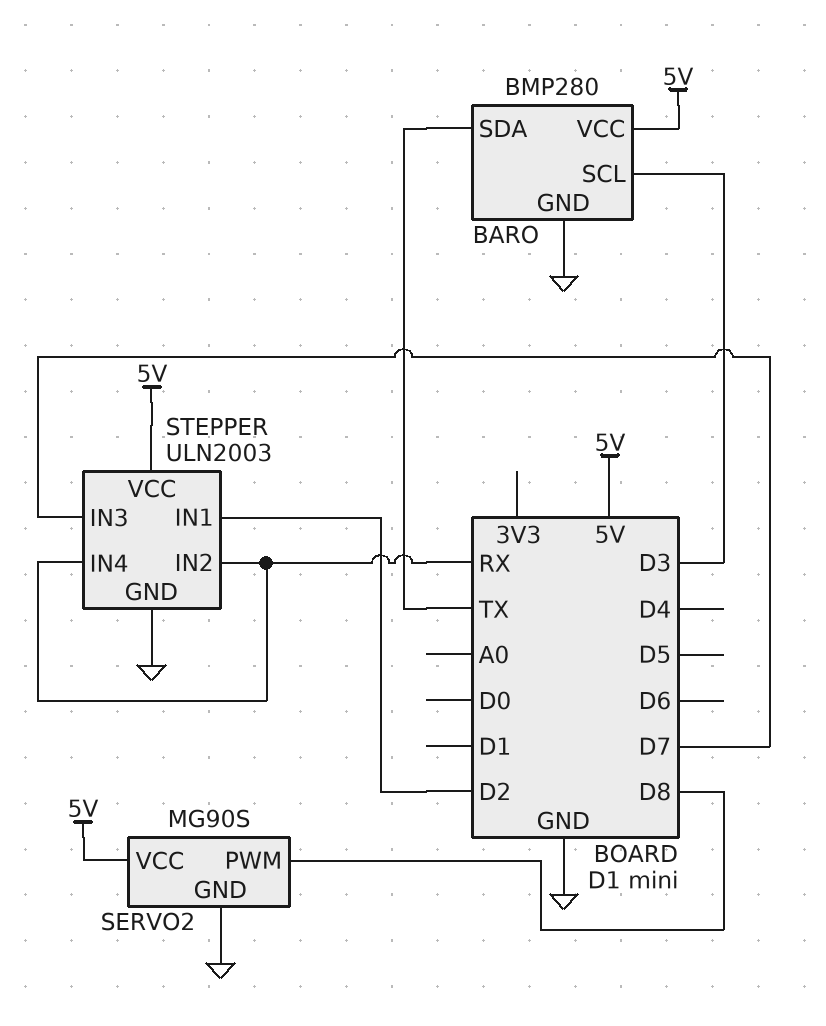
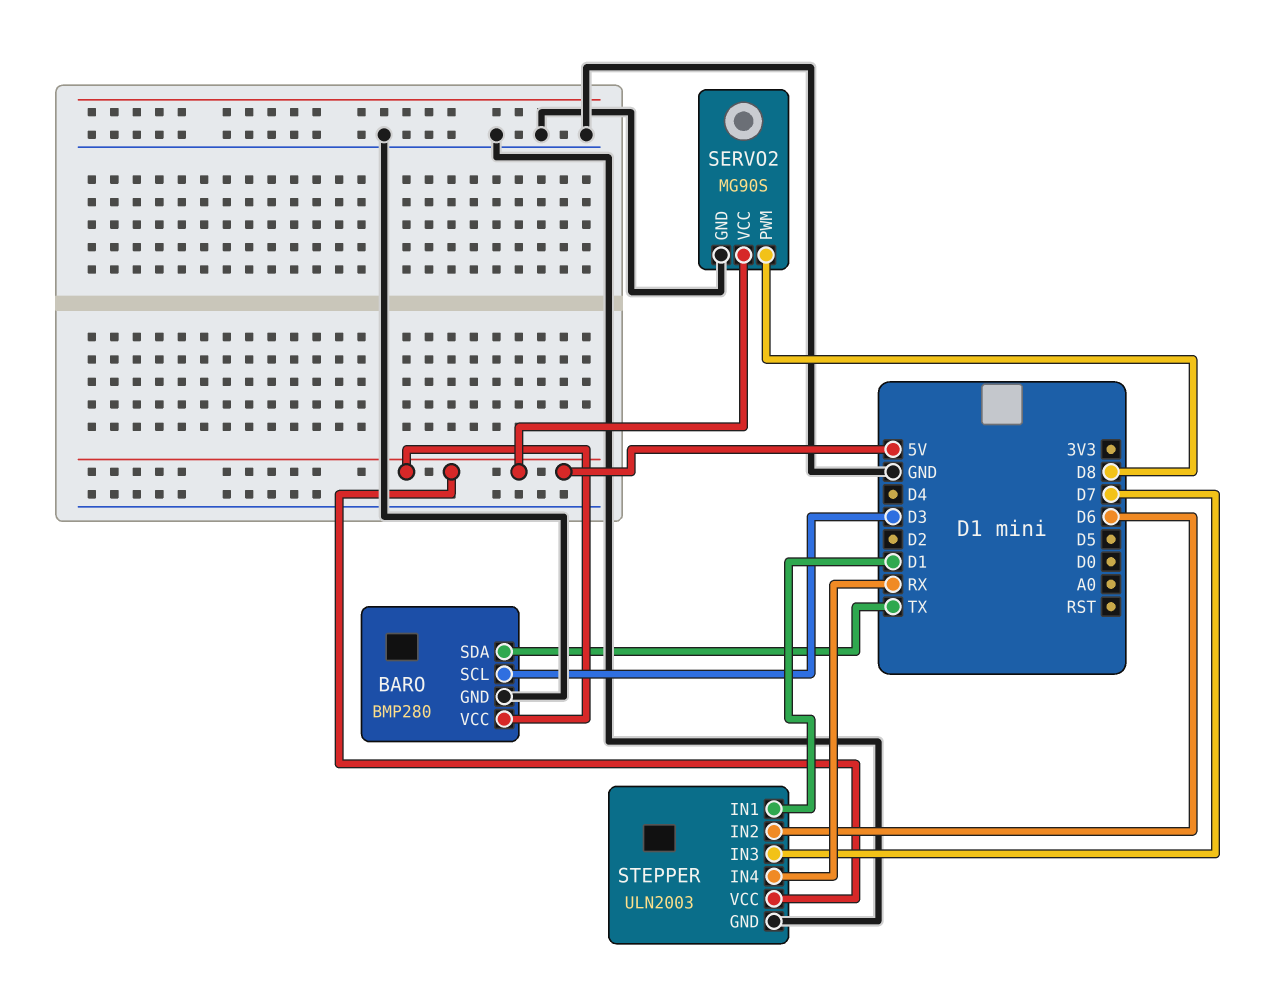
STEPPER pin IN1: D2 -> D1
STEPPER pin IN2: RX -> D6

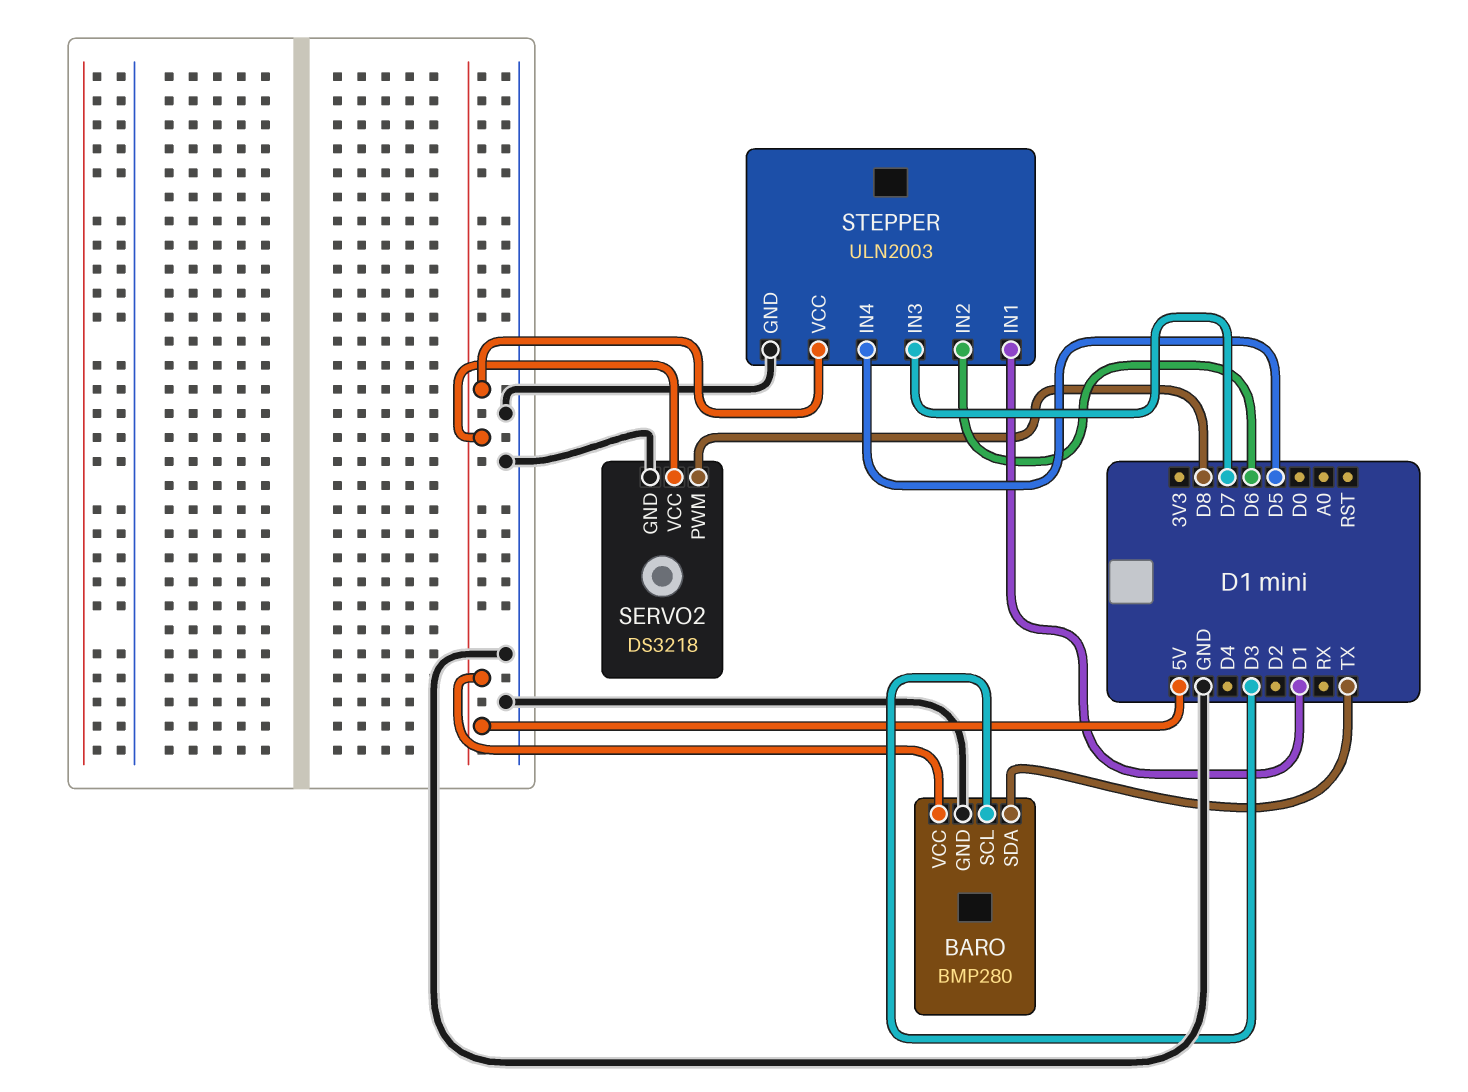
SERVO2: MG90S -> DS3218
STEPPER pin IN4: RX -> D5

